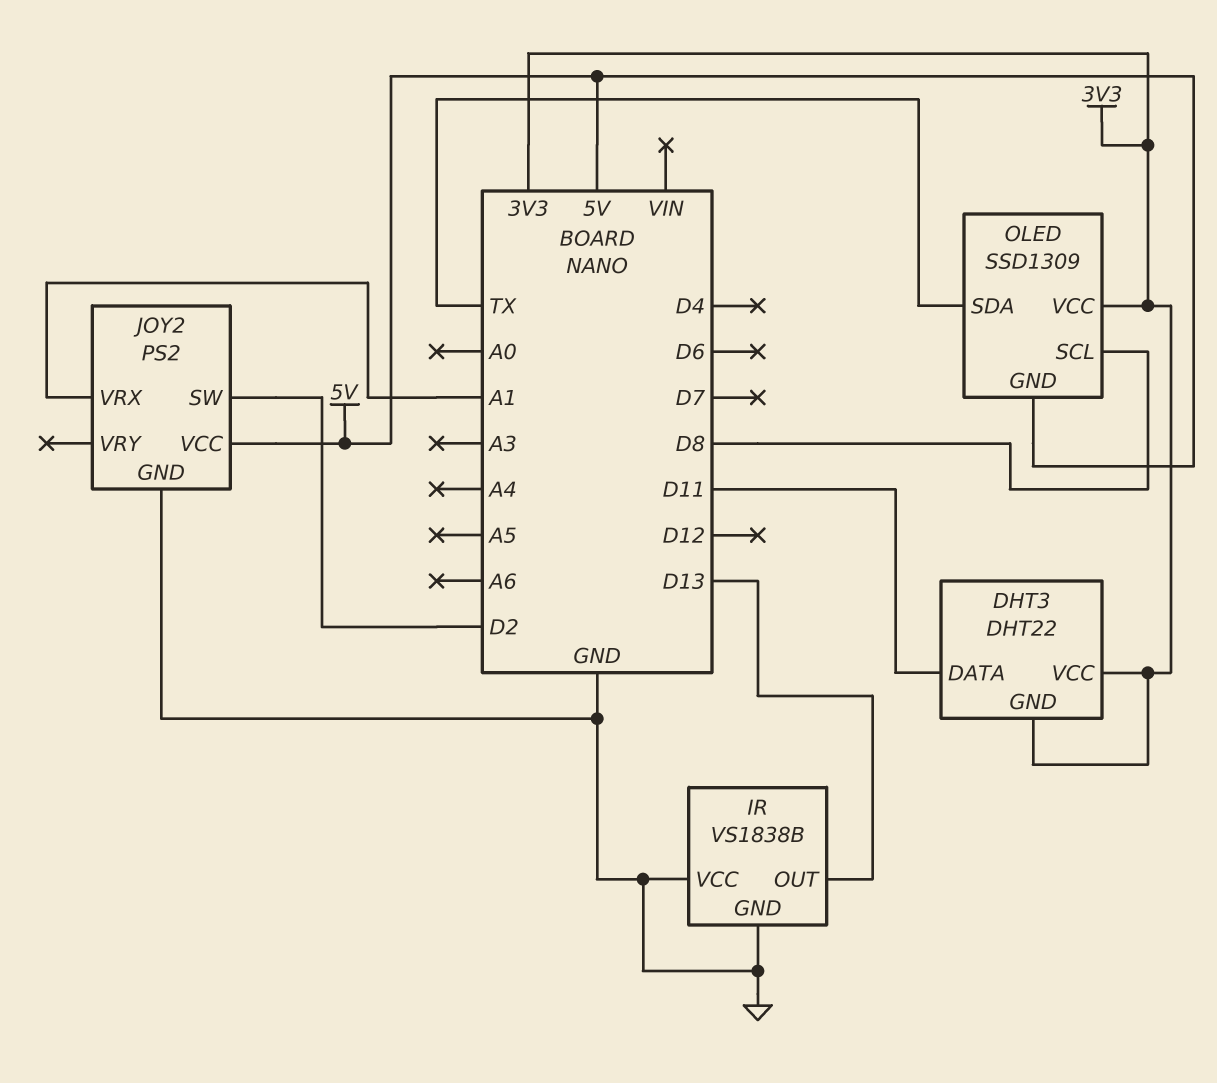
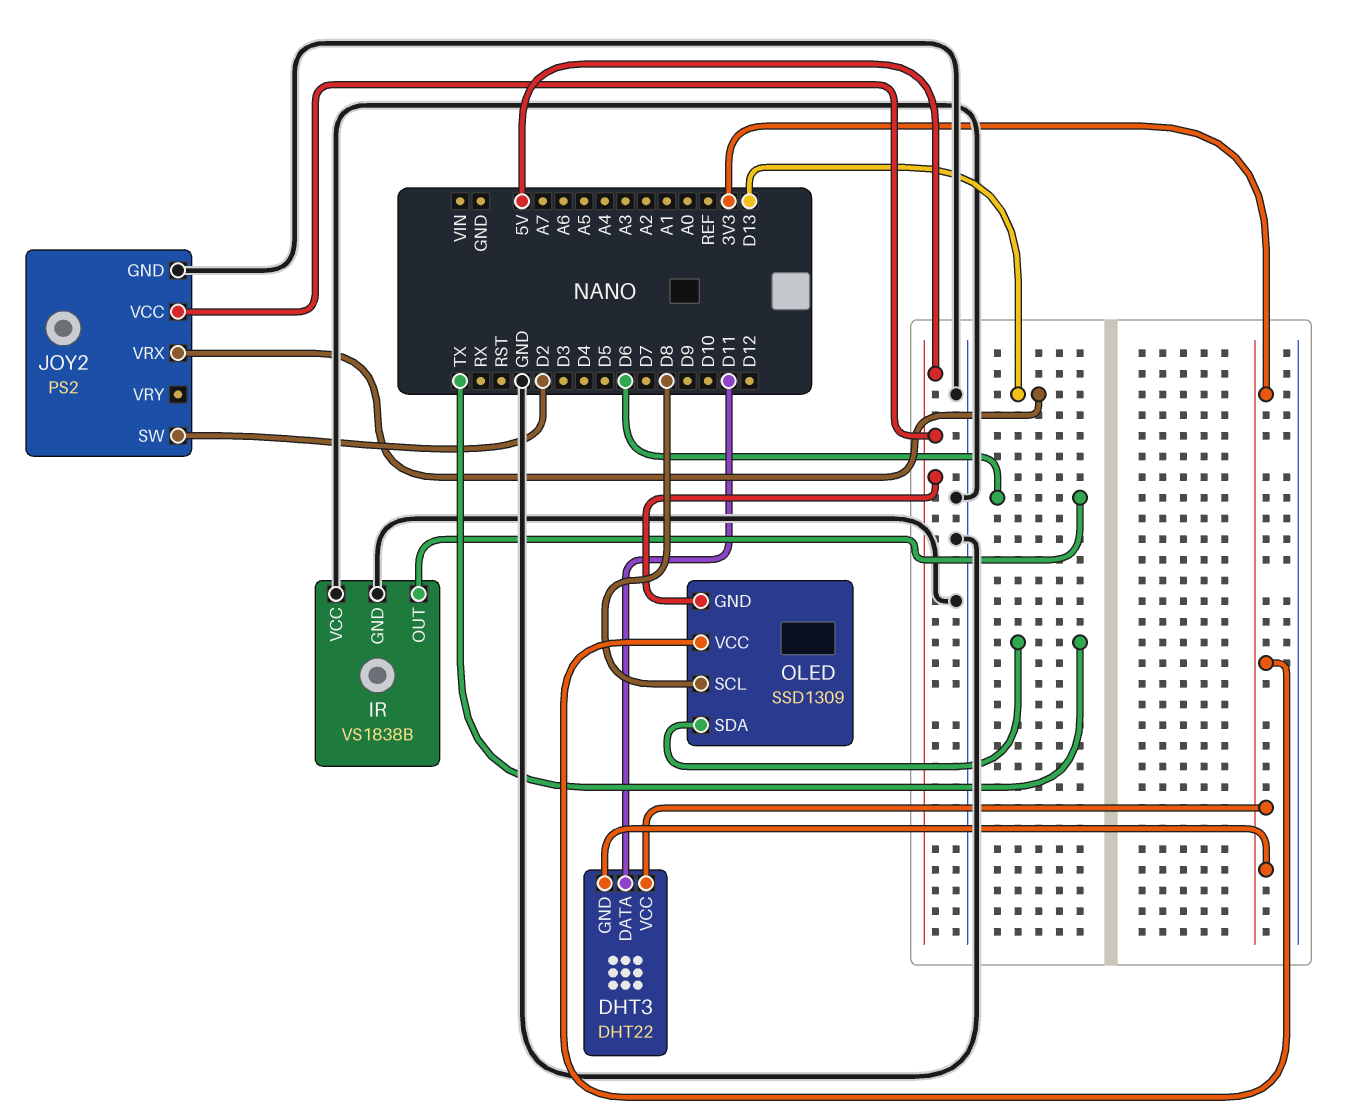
IR pin OUT: D13 -> D6
JOY2 pin VRX: A1 -> D13

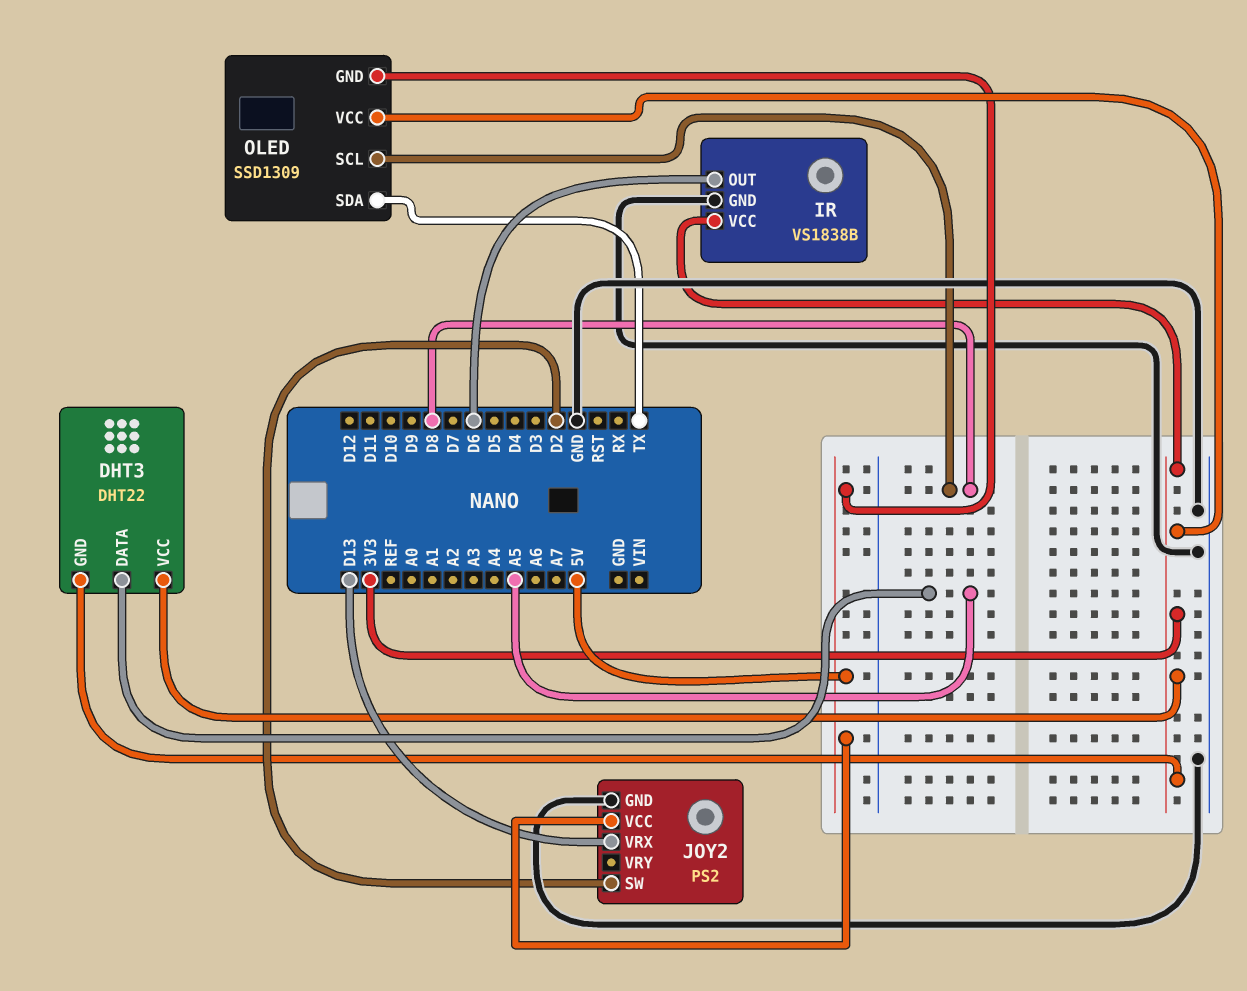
DHT3 pin DATA: D11 -> A5
IR pin VCC: GND -> 3V3

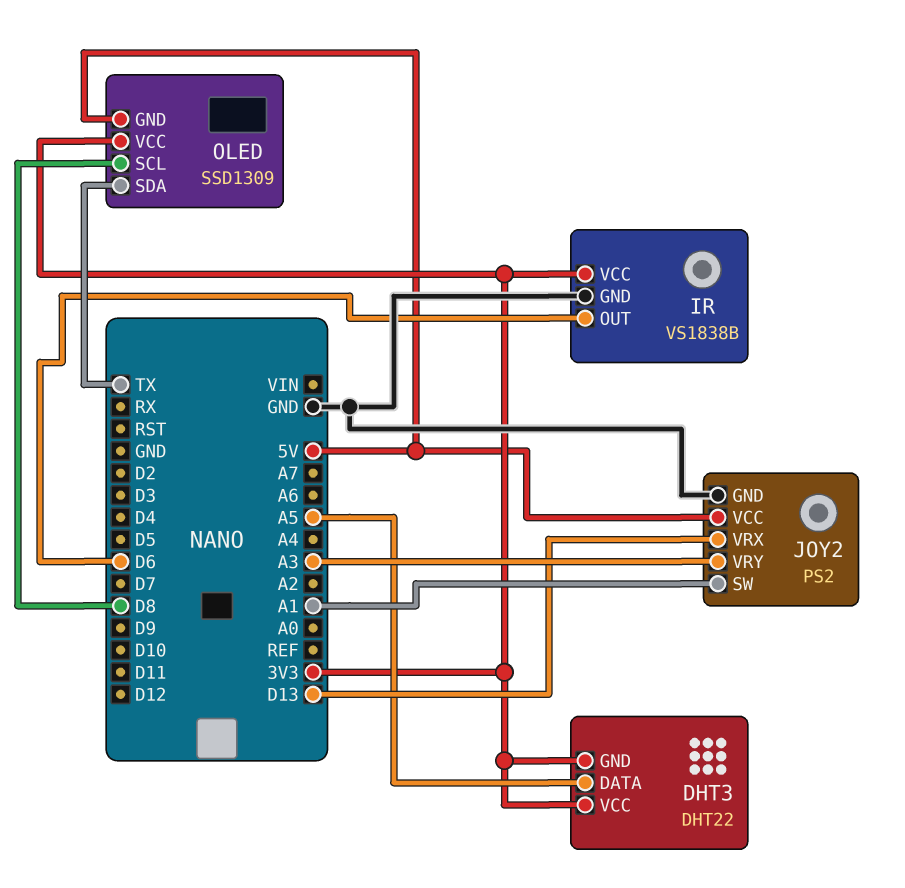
JOY2 pin SW: D2 -> A1
JOY2 pin VRY: none -> A3

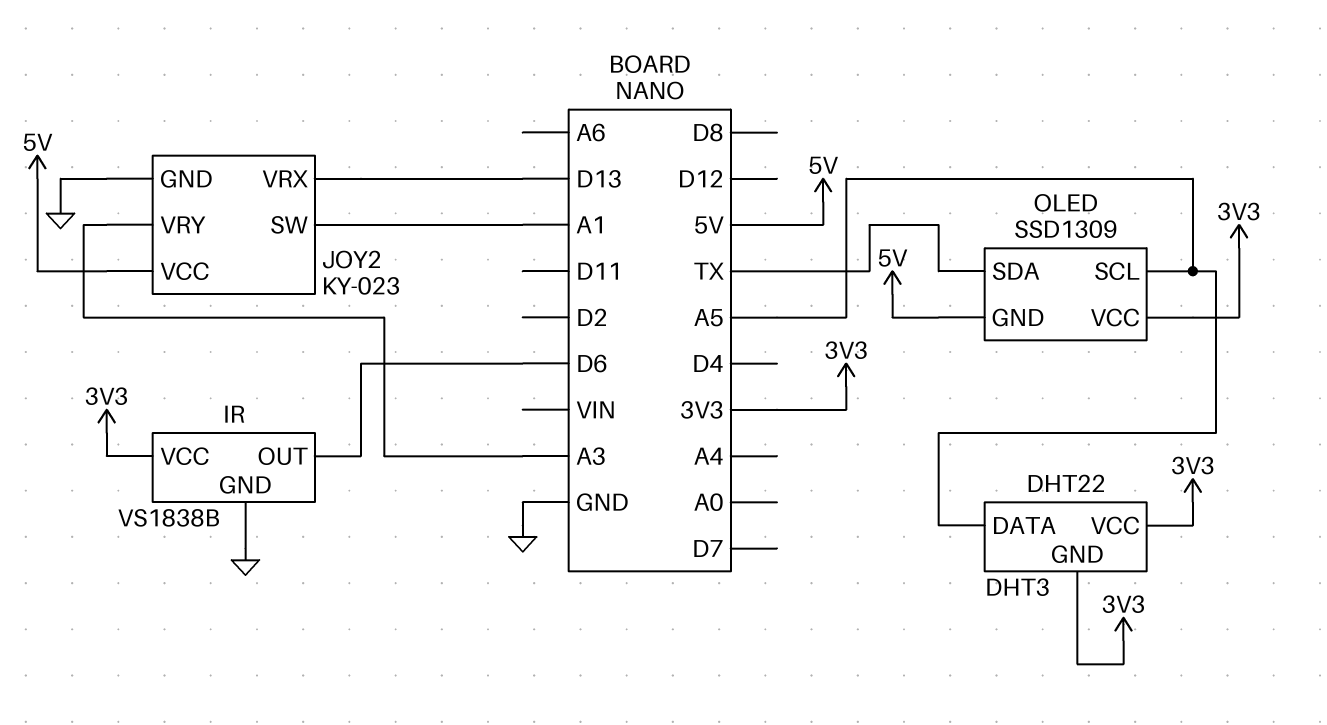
JOY2: PS2 -> KY-023
OLED pin SCL: D8 -> A5

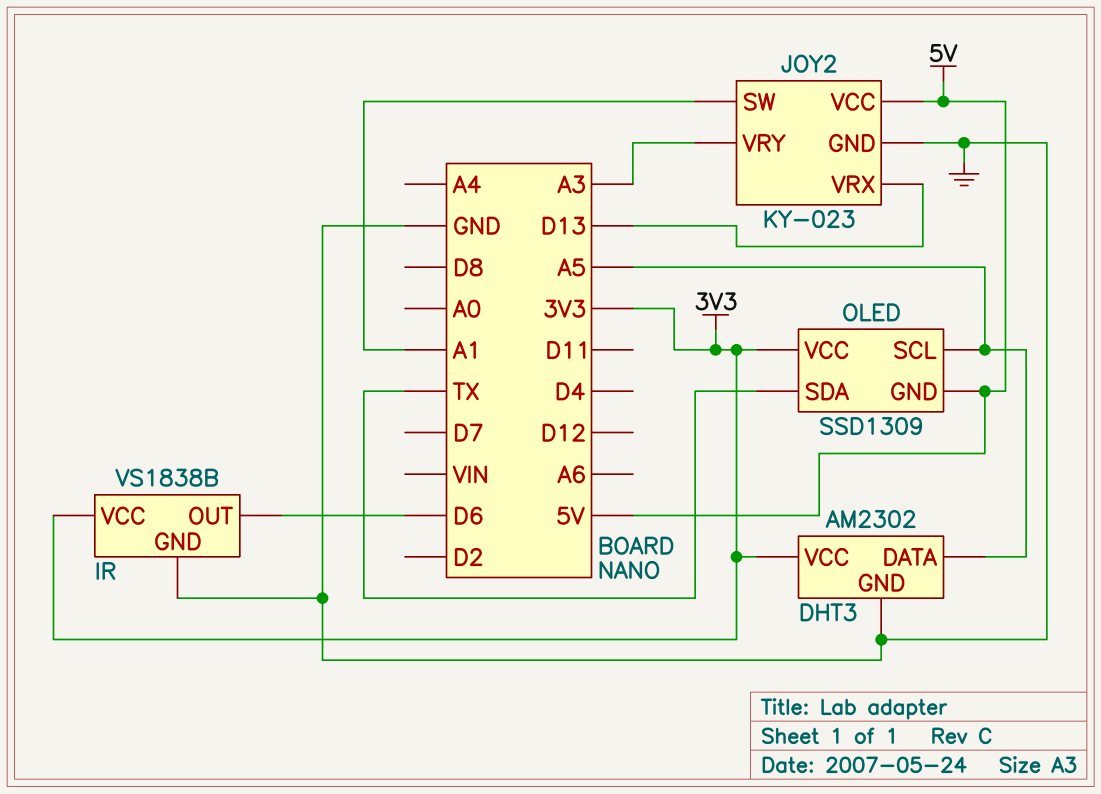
DHT3: DHT22 -> AM2302
DHT3 pin GND: 3V3 -> GND

